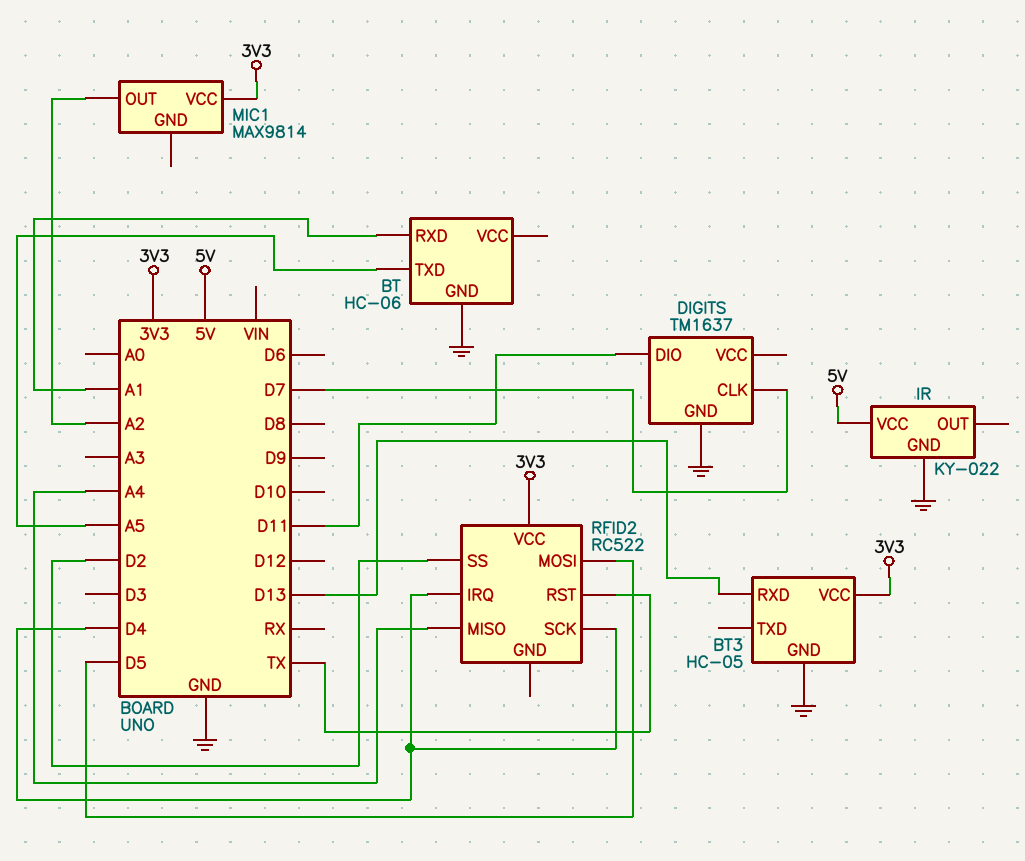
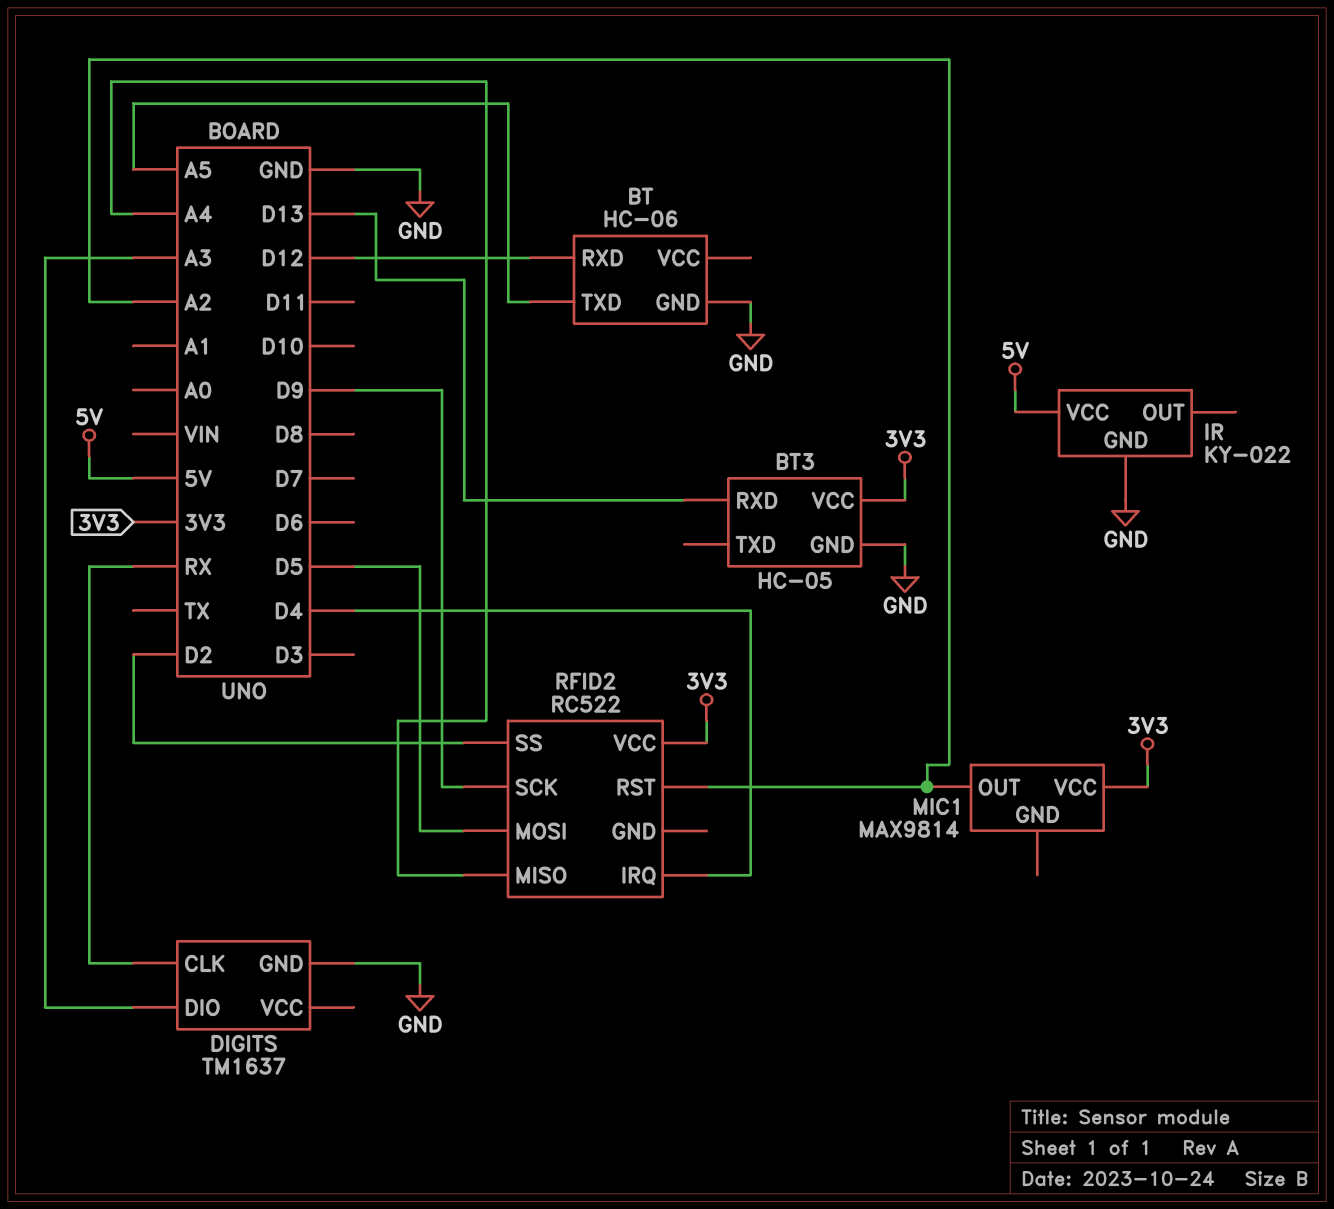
BT pin RXD: A1 -> D12
DIGITS pin CLK: D7 -> RX
DIGITS pin DIO: D11 -> A3
RFID2 pin RST: TX -> A2
RFID2 pin SCK: D4 -> D9

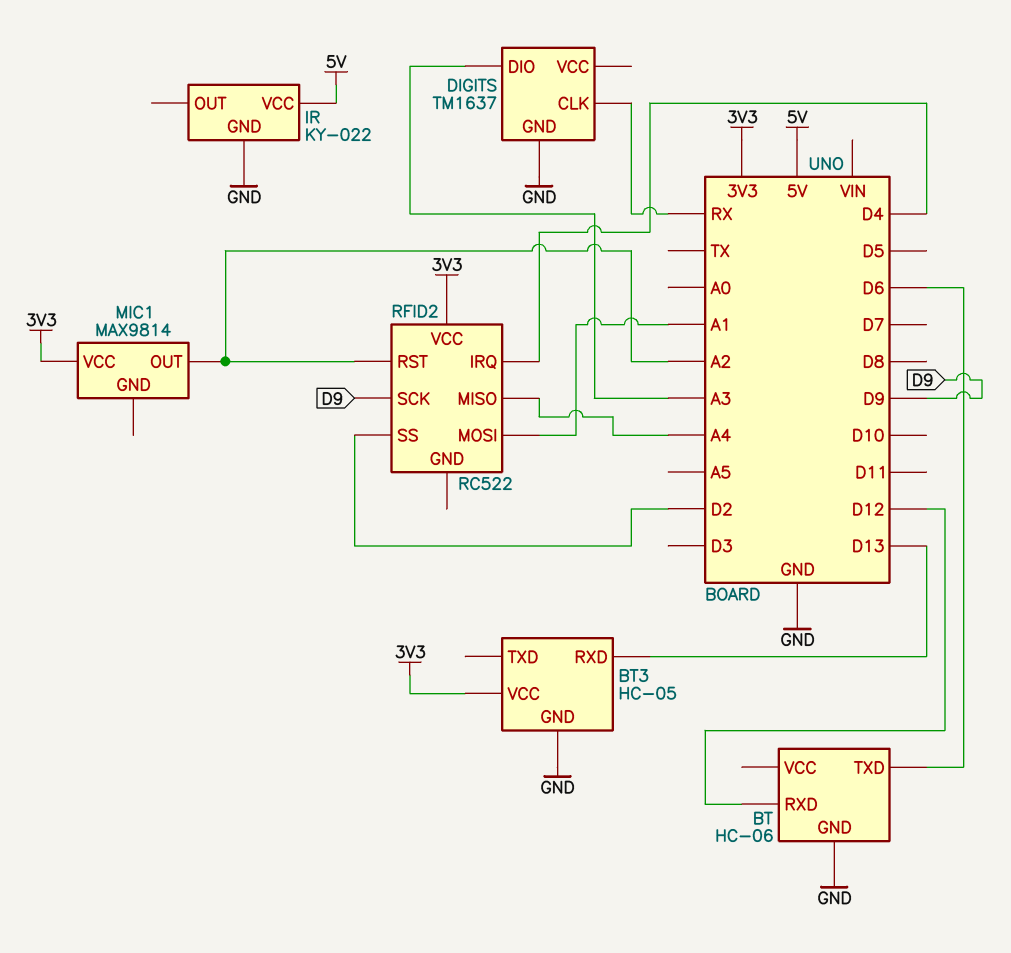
BT pin TXD: A5 -> D6
RFID2 pin MOSI: D5 -> A1

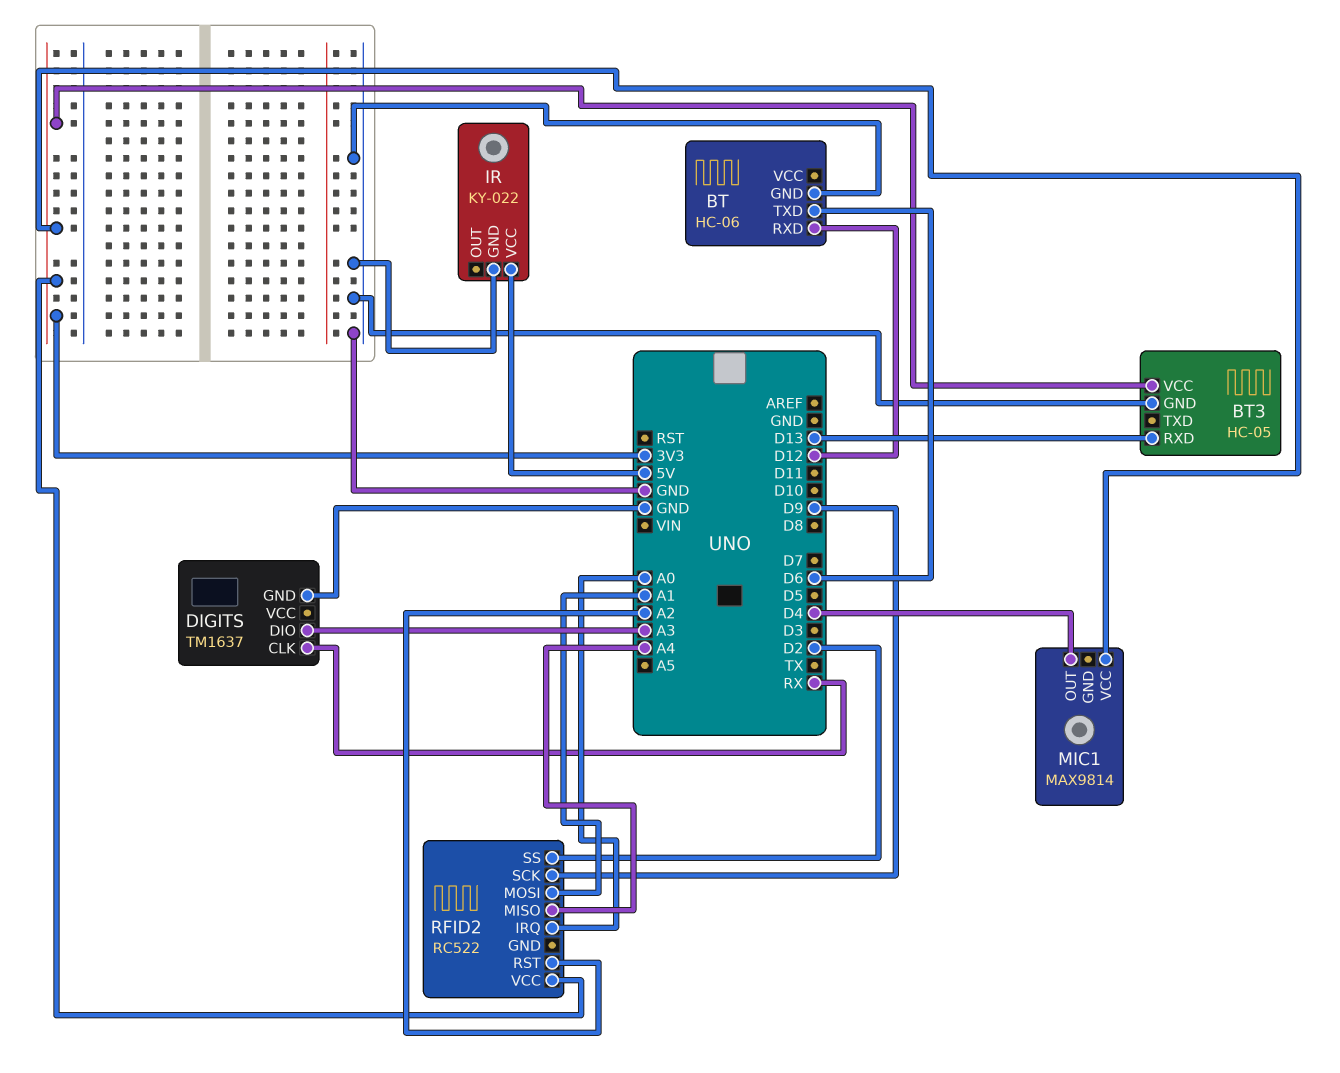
MIC1 pin OUT: A2 -> D4
RFID2 pin IRQ: D4 -> A0

